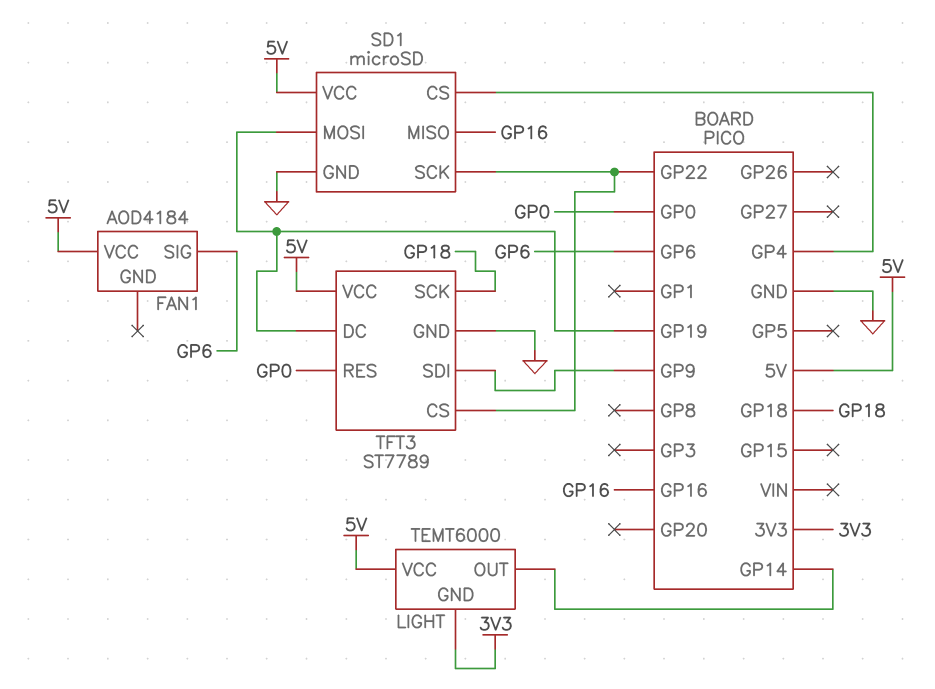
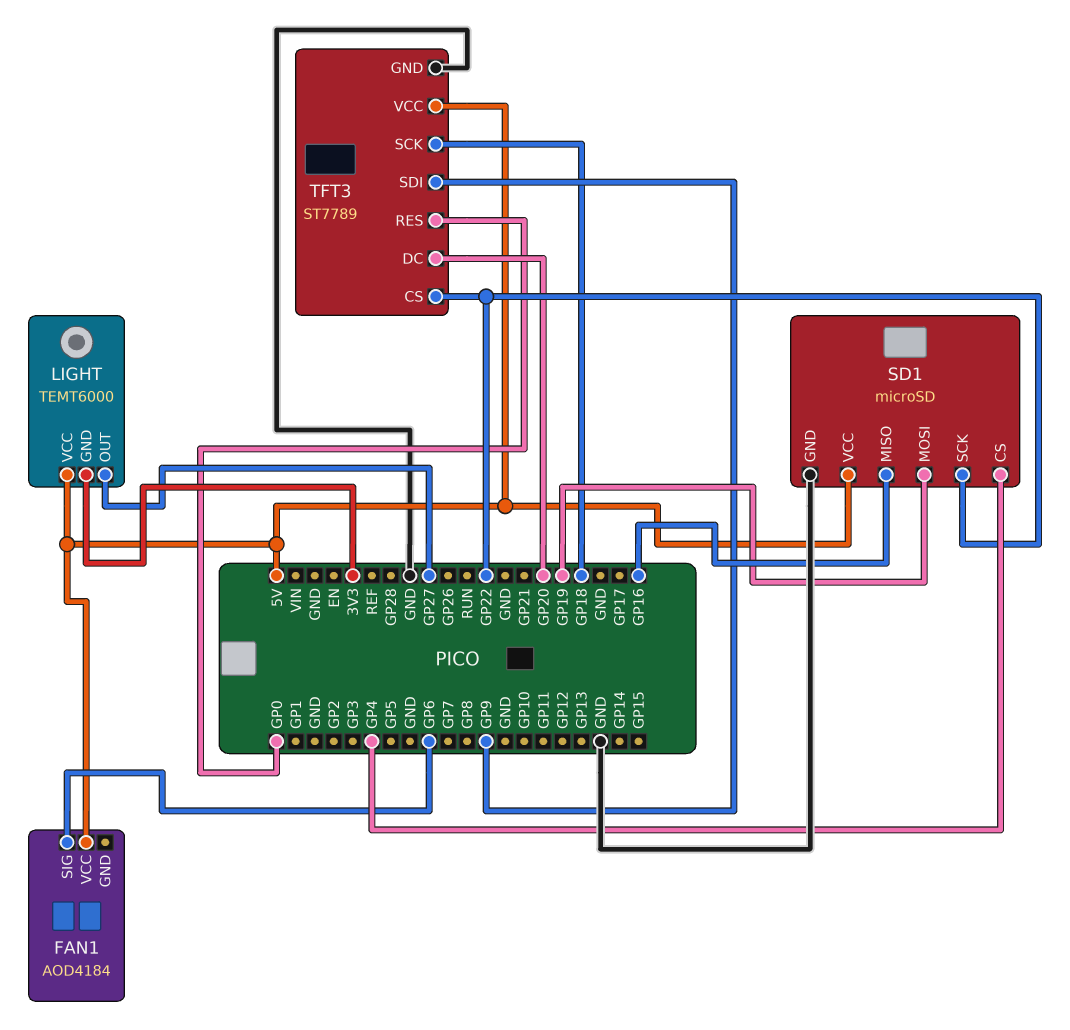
LIGHT pin OUT: GP14 -> GP27
TFT3 pin DC: GP19 -> GP20

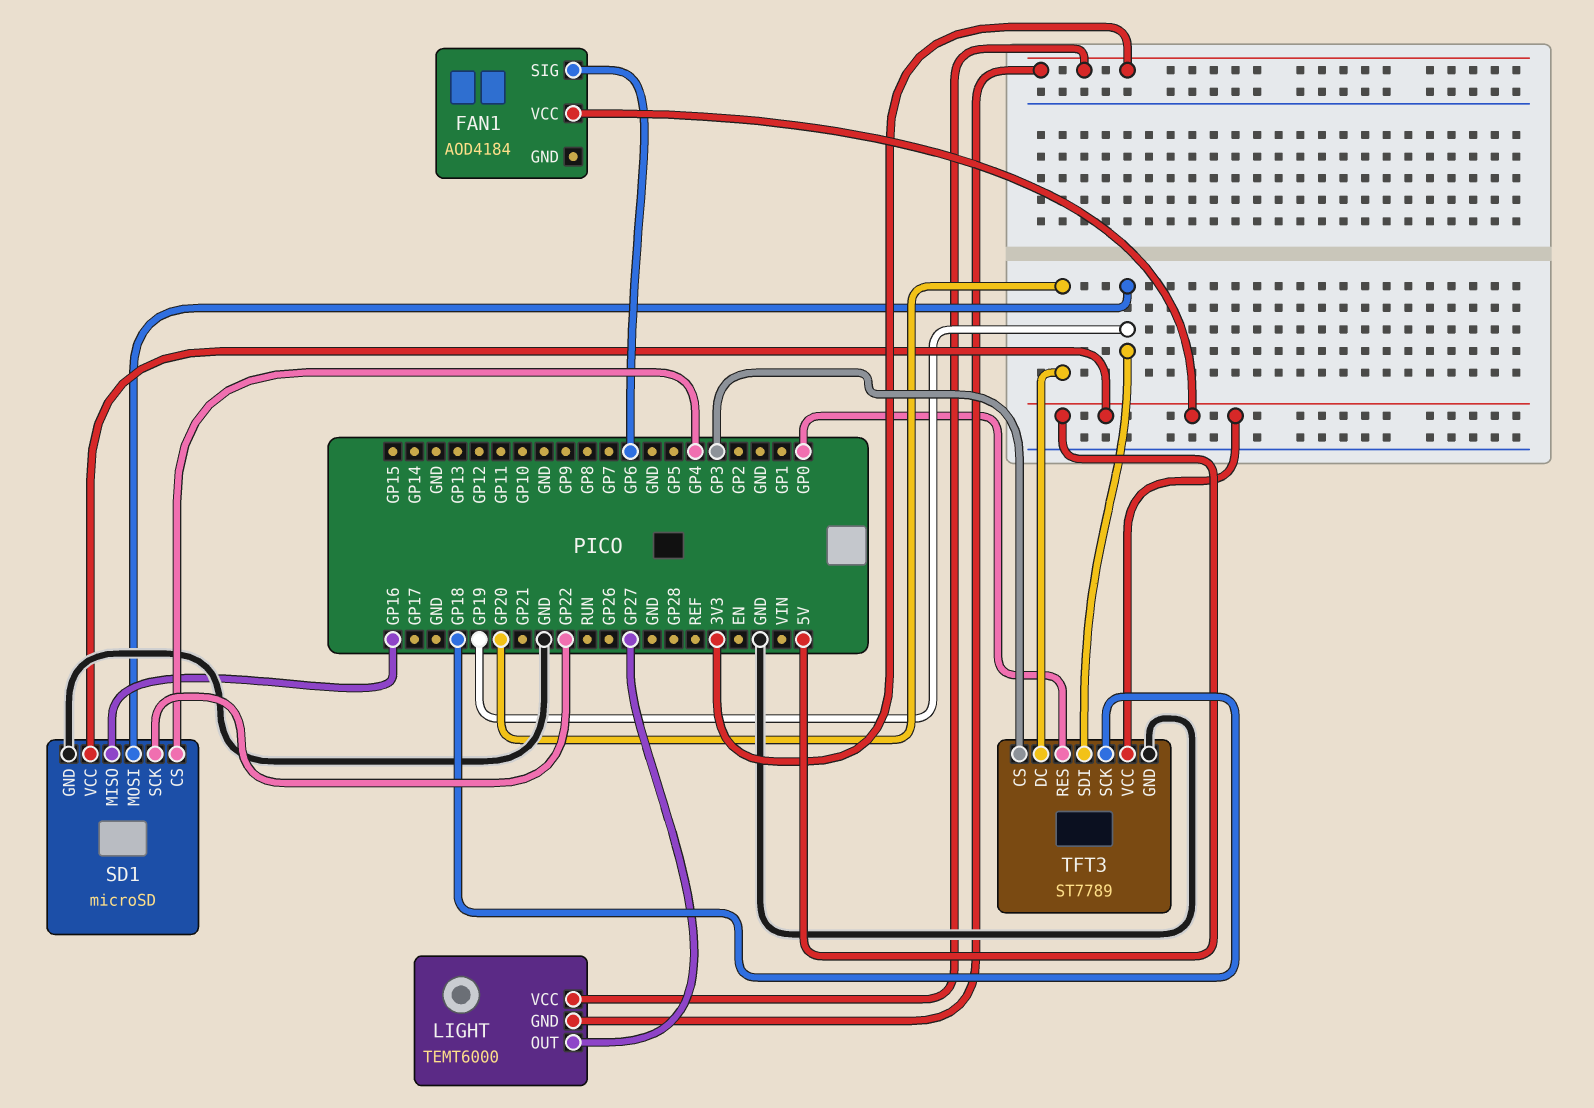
LIGHT pin VCC: 5V -> 3V3
TFT3 pin CS: GP22 -> GP3
TFT3 pin SDI: GP9 -> GP19

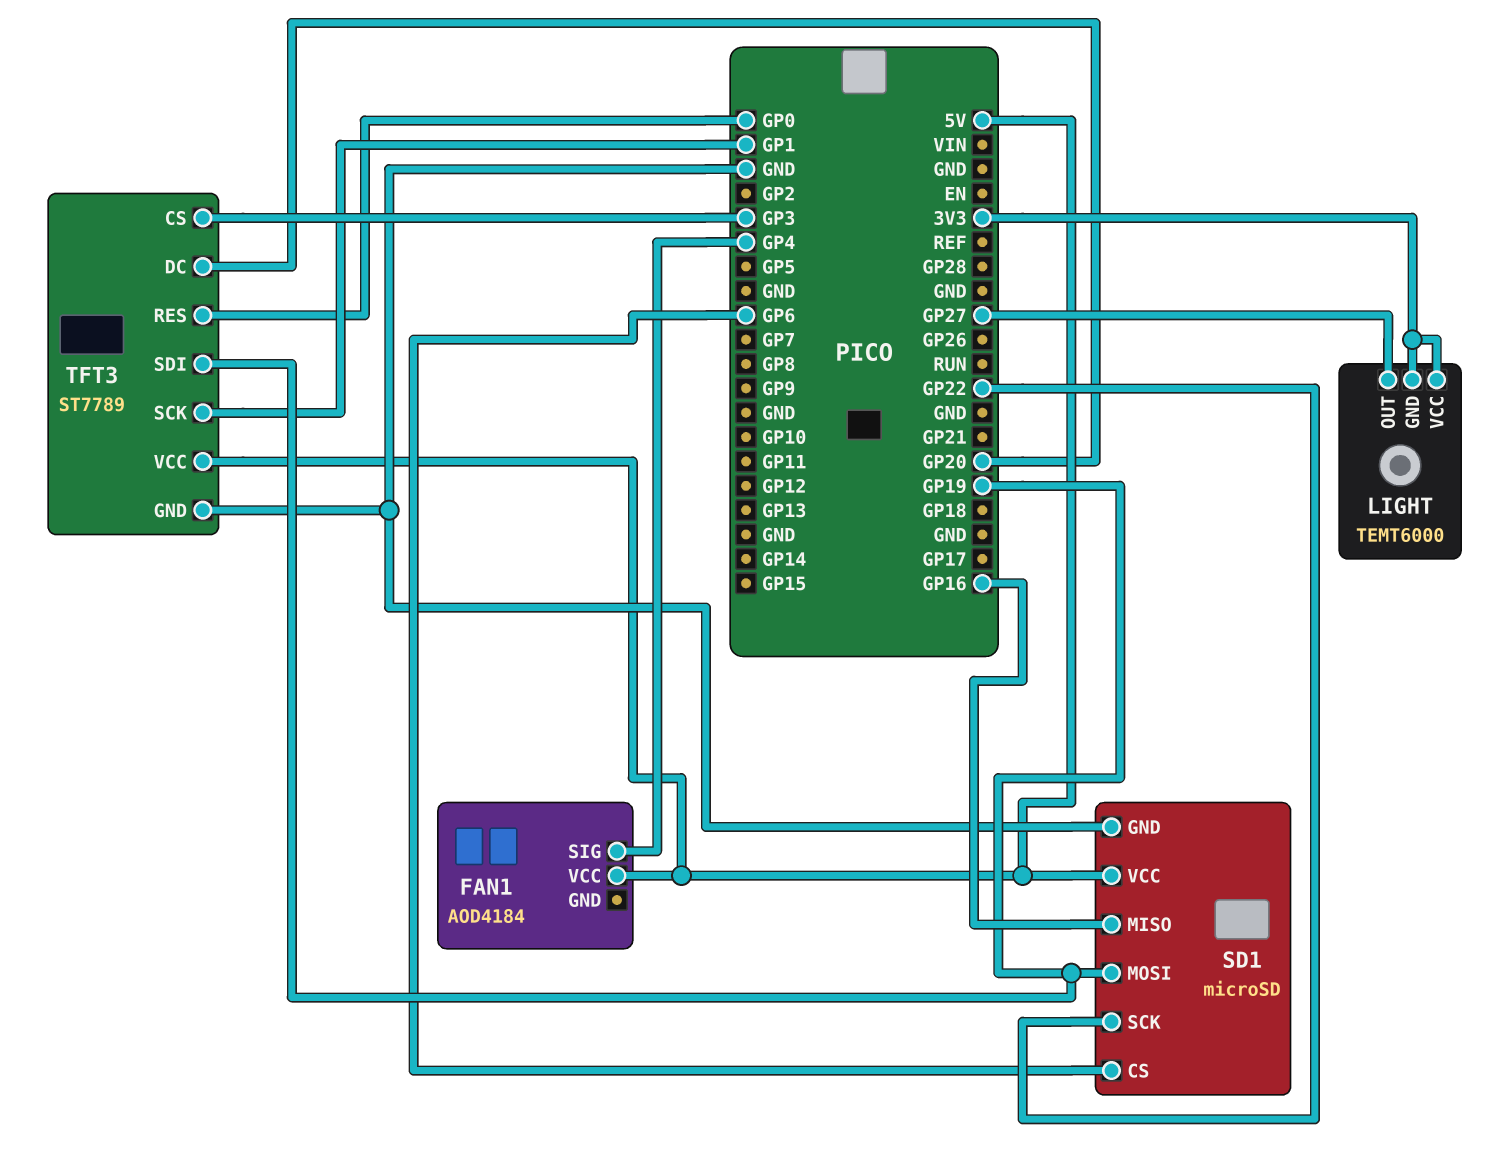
FAN1 pin SIG: GP6 -> GP4
SD1 pin CS: GP4 -> GP6
TFT3 pin SCK: GP18 -> GP1

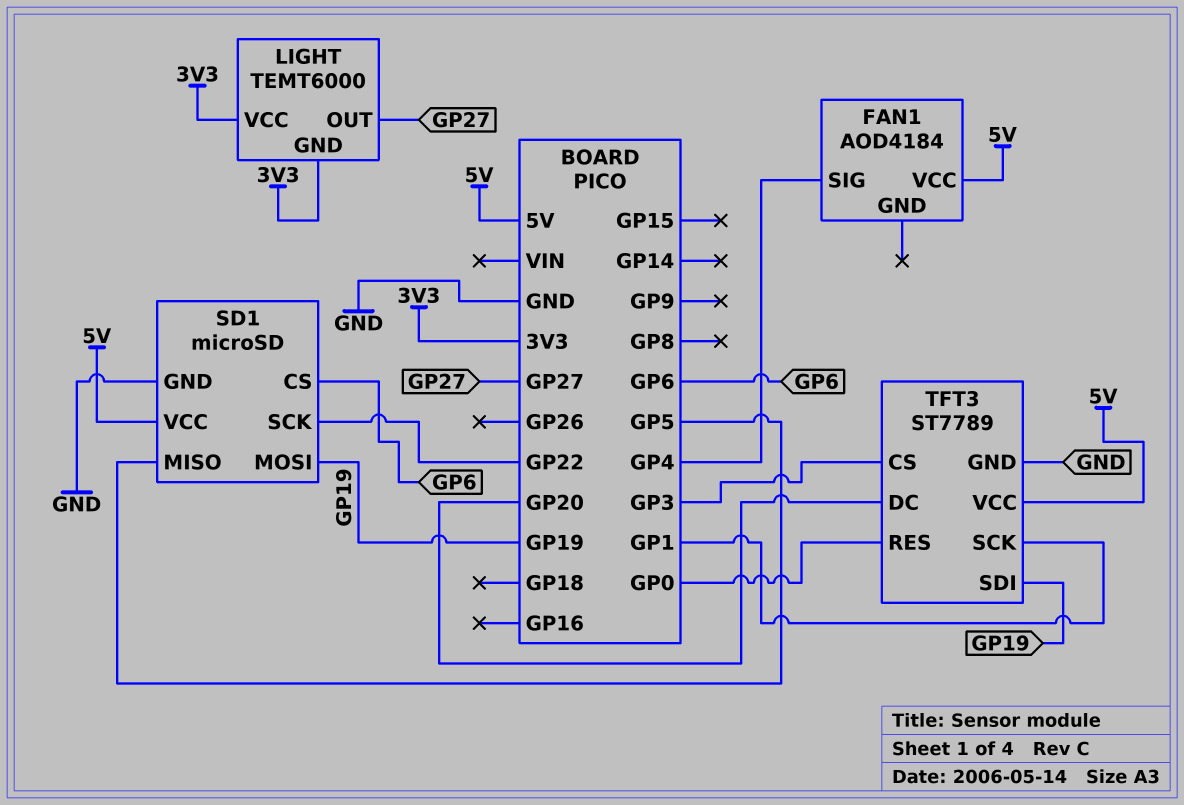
SD1 pin MISO: GP16 -> GP5

